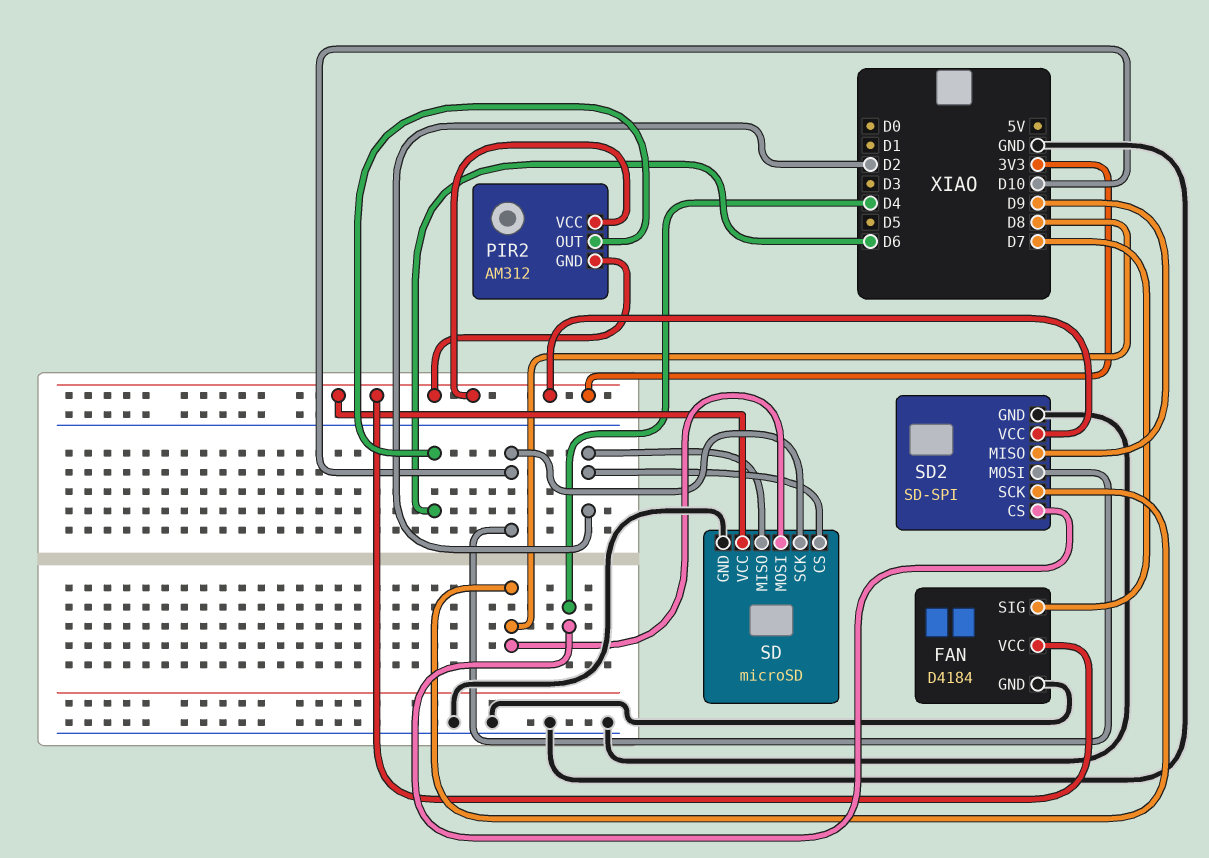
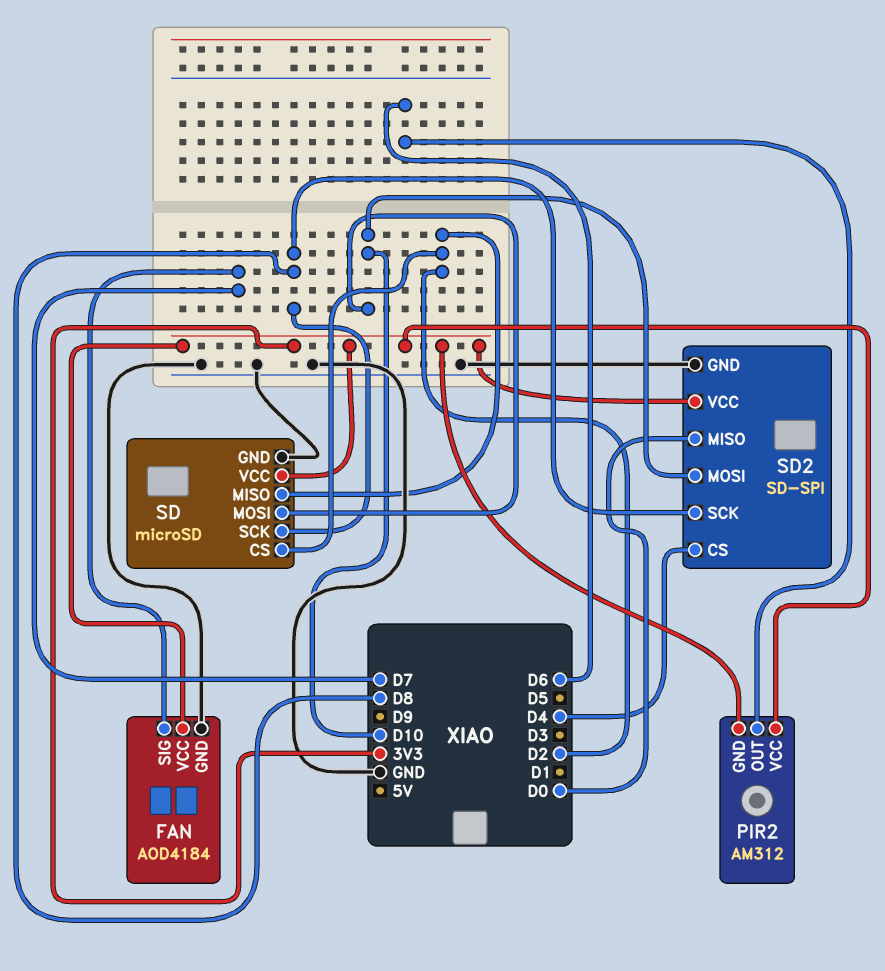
FAN: D4184 -> AOD4184
SD pin MOSI: D8 -> D10
SD pin SCK: D10 -> D8
SD2 pin MISO: D9 -> D0

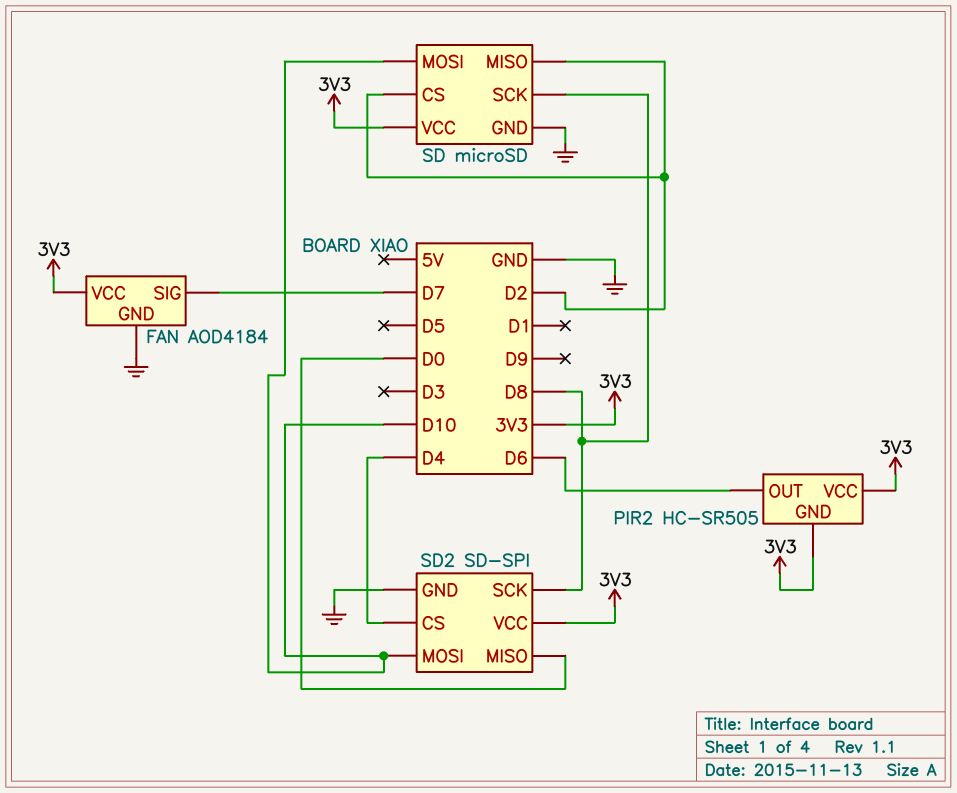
PIR2: AM312 -> HC-SR505

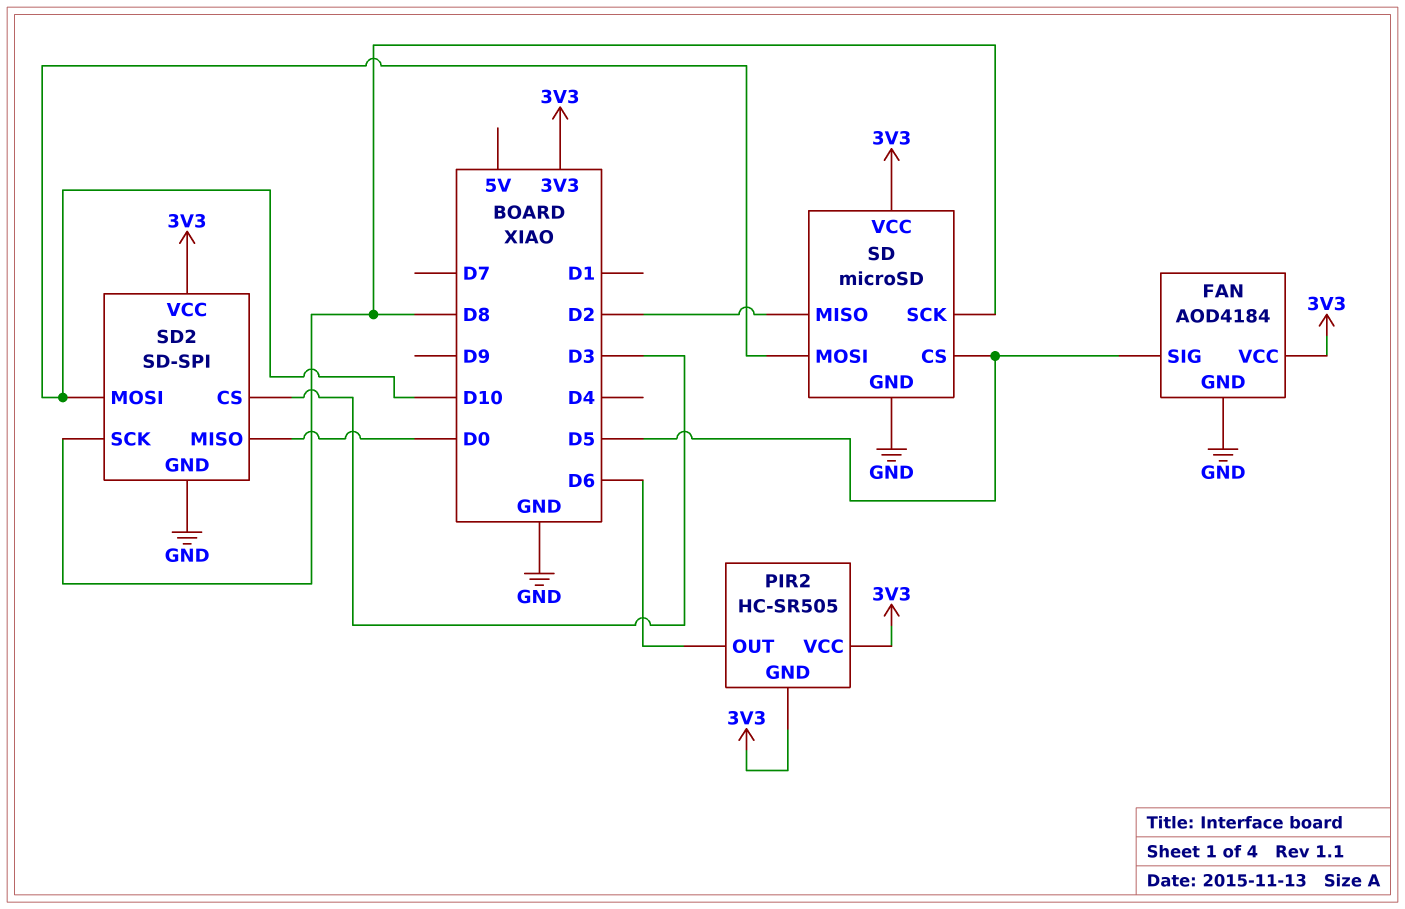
FAN pin SIG: D7 -> D5
SD pin CS: D2 -> D5
SD2 pin CS: D4 -> D3

